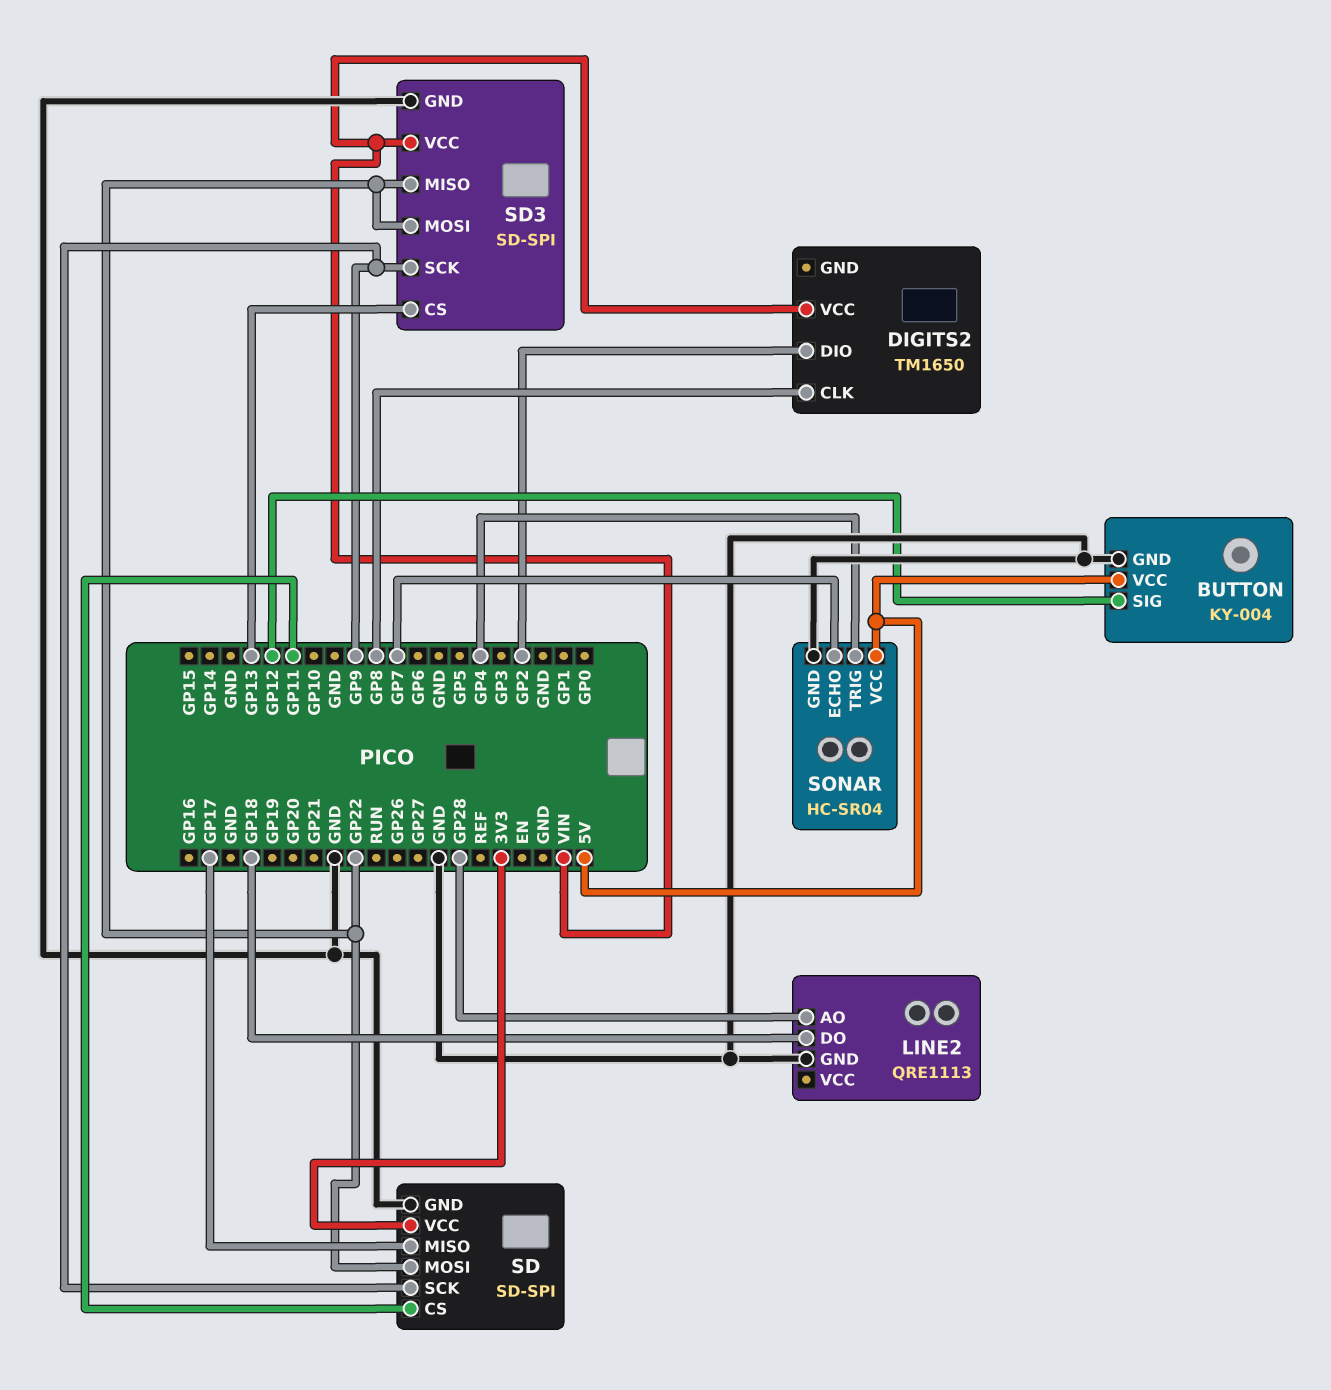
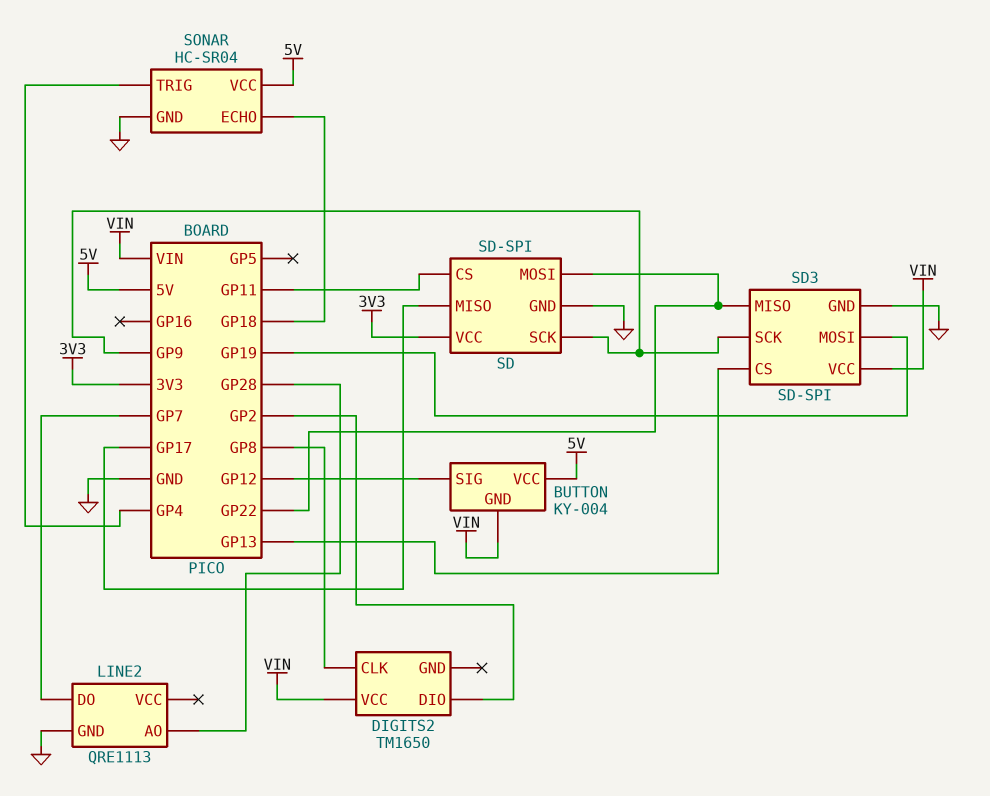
BUTTON pin GND: GND -> VIN
LINE2 pin DO: GP18 -> GP7
SD3 pin MOSI: GP22 -> GP19
SONAR pin ECHO: GP7 -> GP18

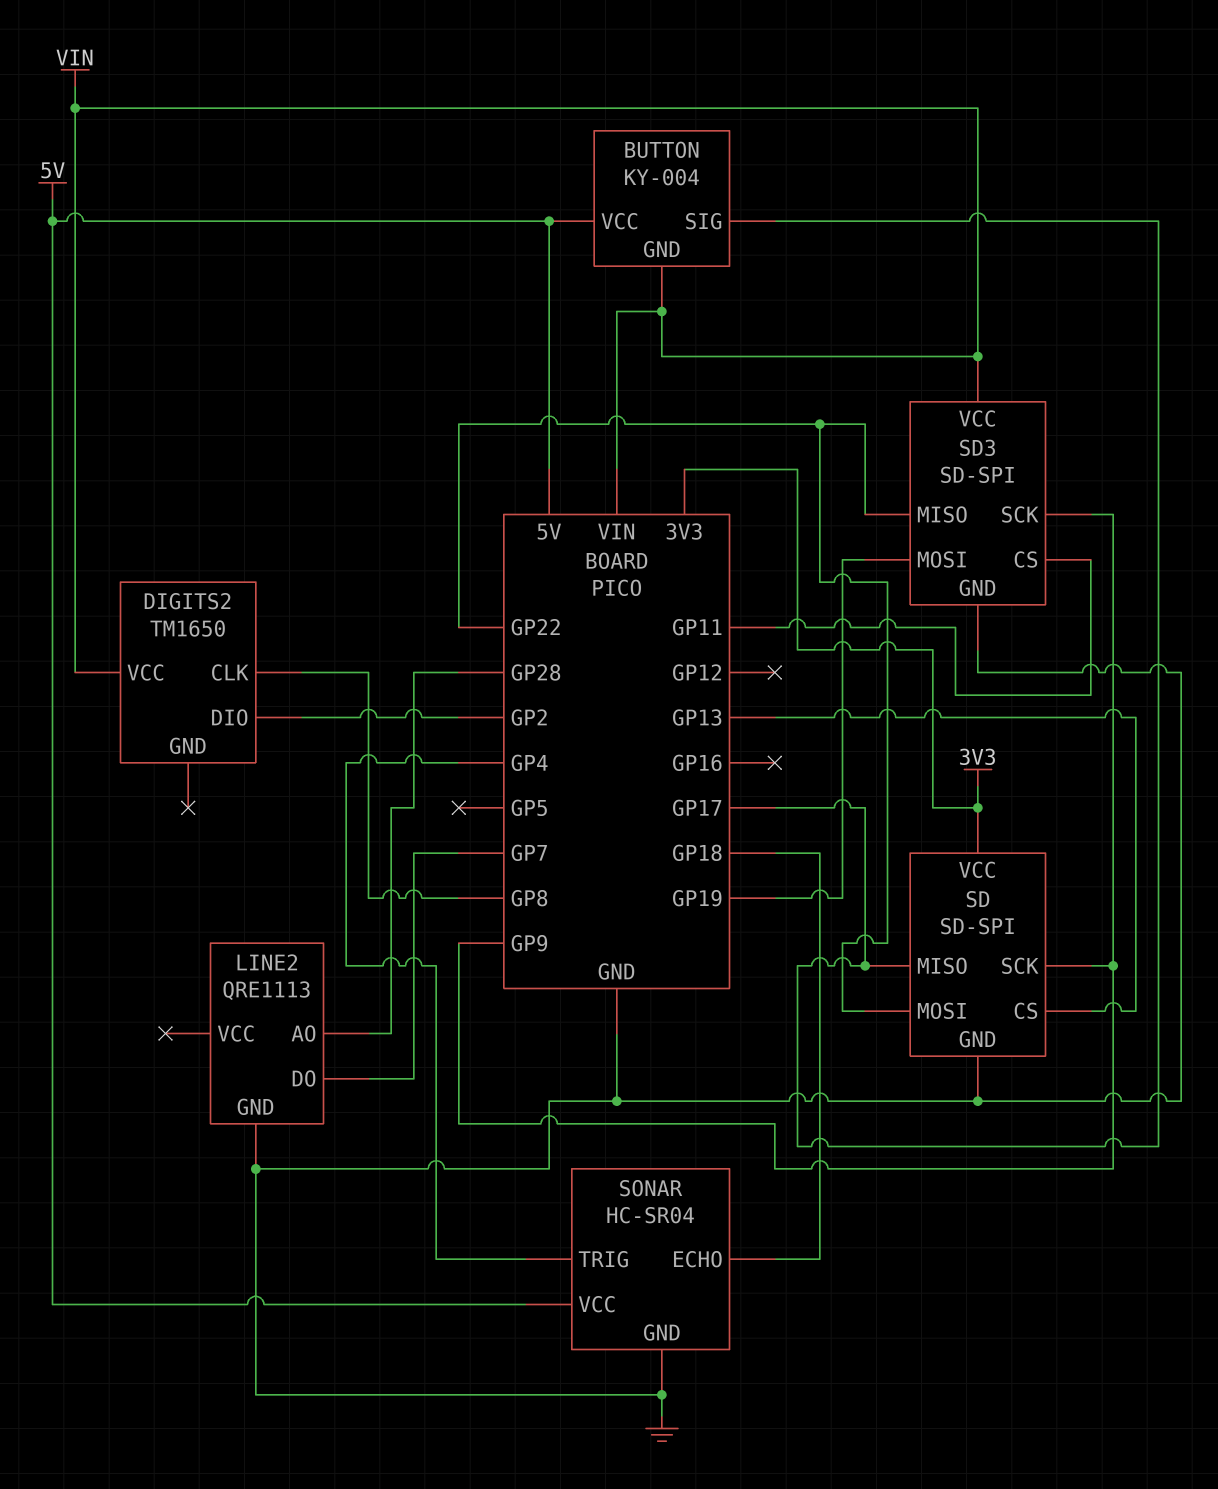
BUTTON pin SIG: GP12 -> GP17
SD pin CS: GP11 -> GP13
SD3 pin CS: GP13 -> GP11

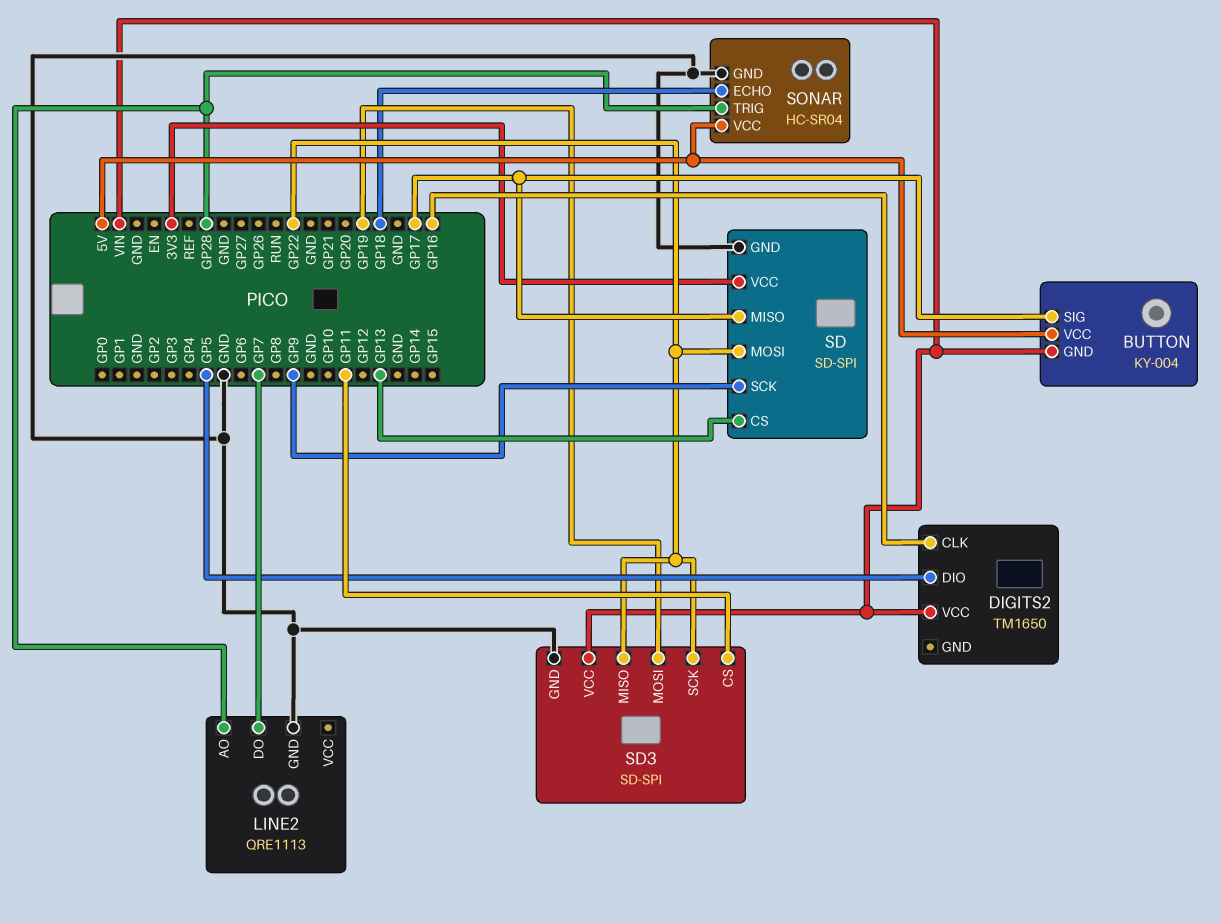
DIGITS2 pin CLK: GP8 -> GP16
DIGITS2 pin DIO: GP2 -> GP5
SD3 pin SCK: GP9 -> GP22
SONAR pin TRIG: GP4 -> GP28

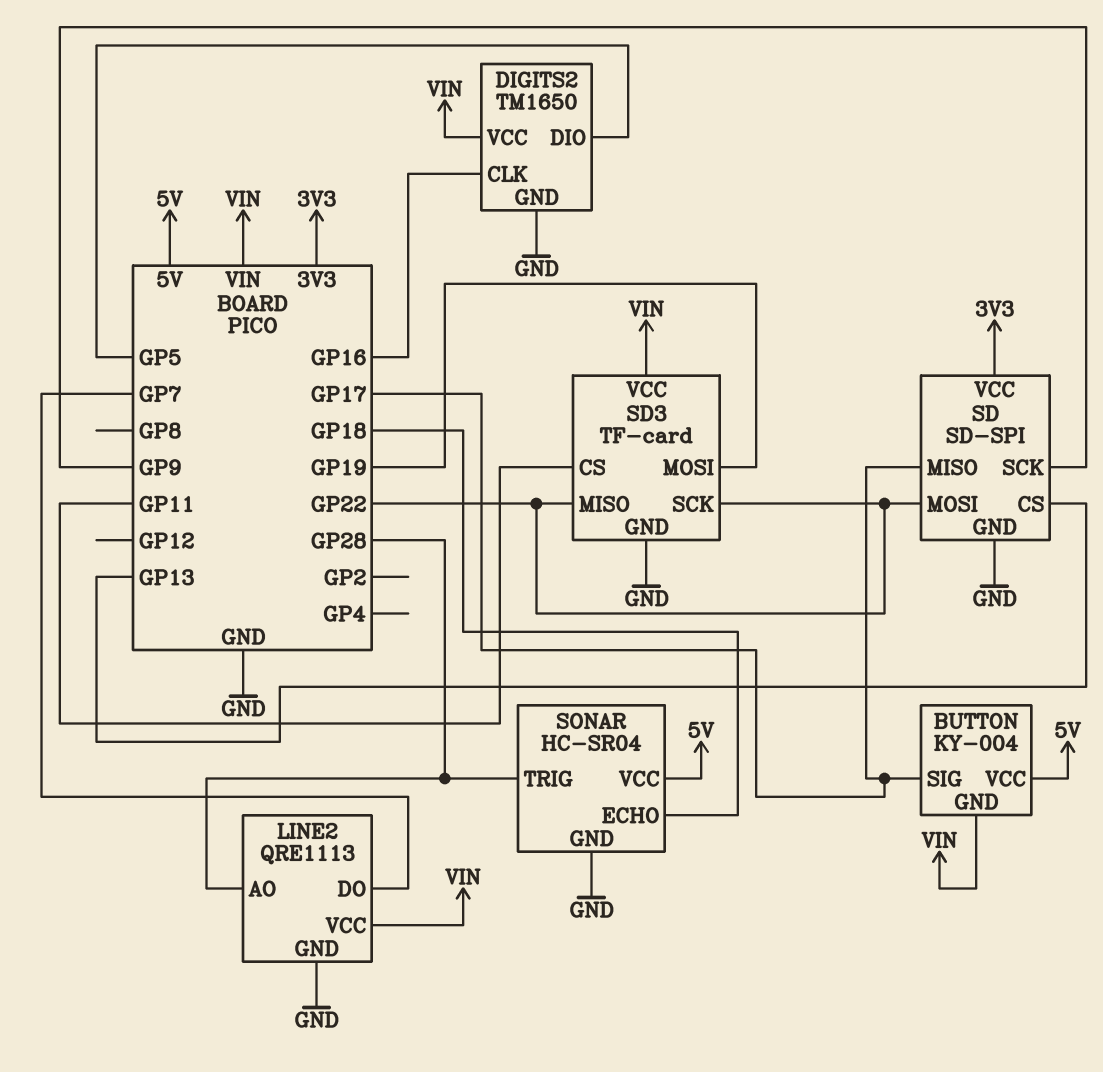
DIGITS2 pin GND: none -> GND
LINE2 pin VCC: none -> VIN
SD3: SD-SPI -> TF-card

